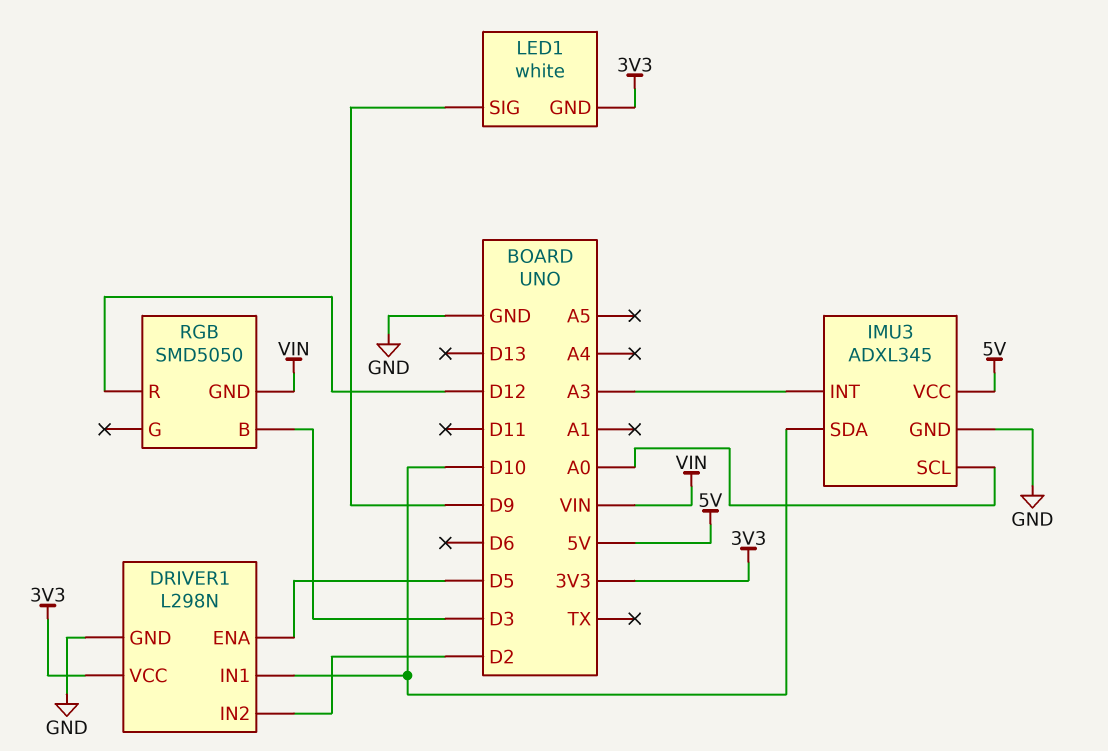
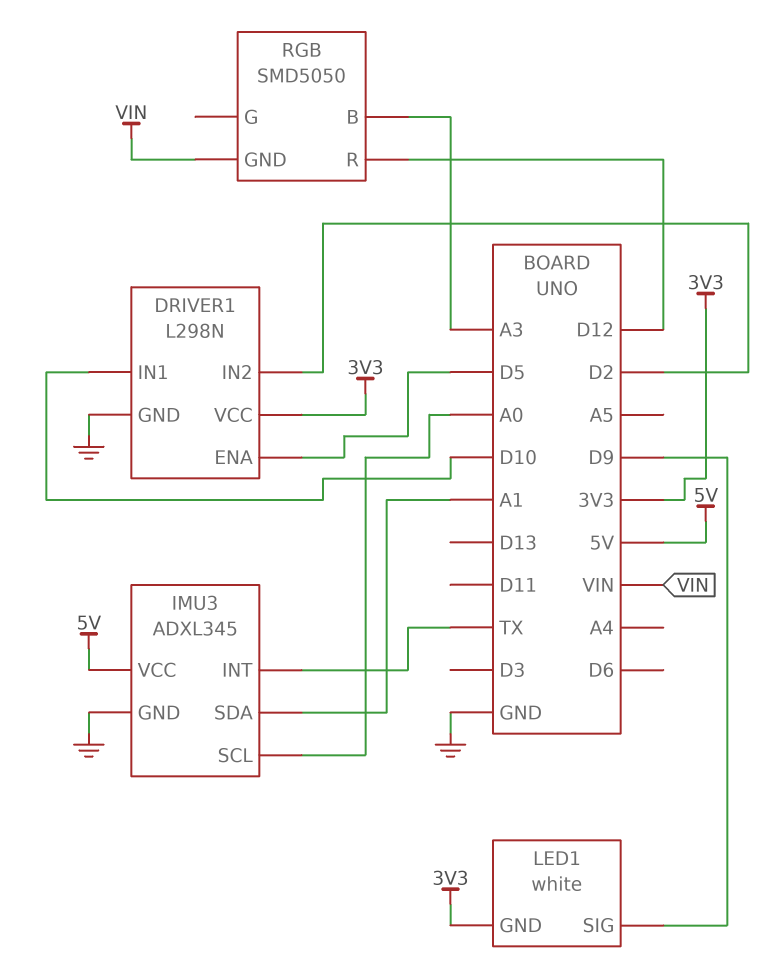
IMU3 pin INT: A3 -> TX
IMU3 pin SDA: D10 -> A1
RGB pin B: D3 -> A3

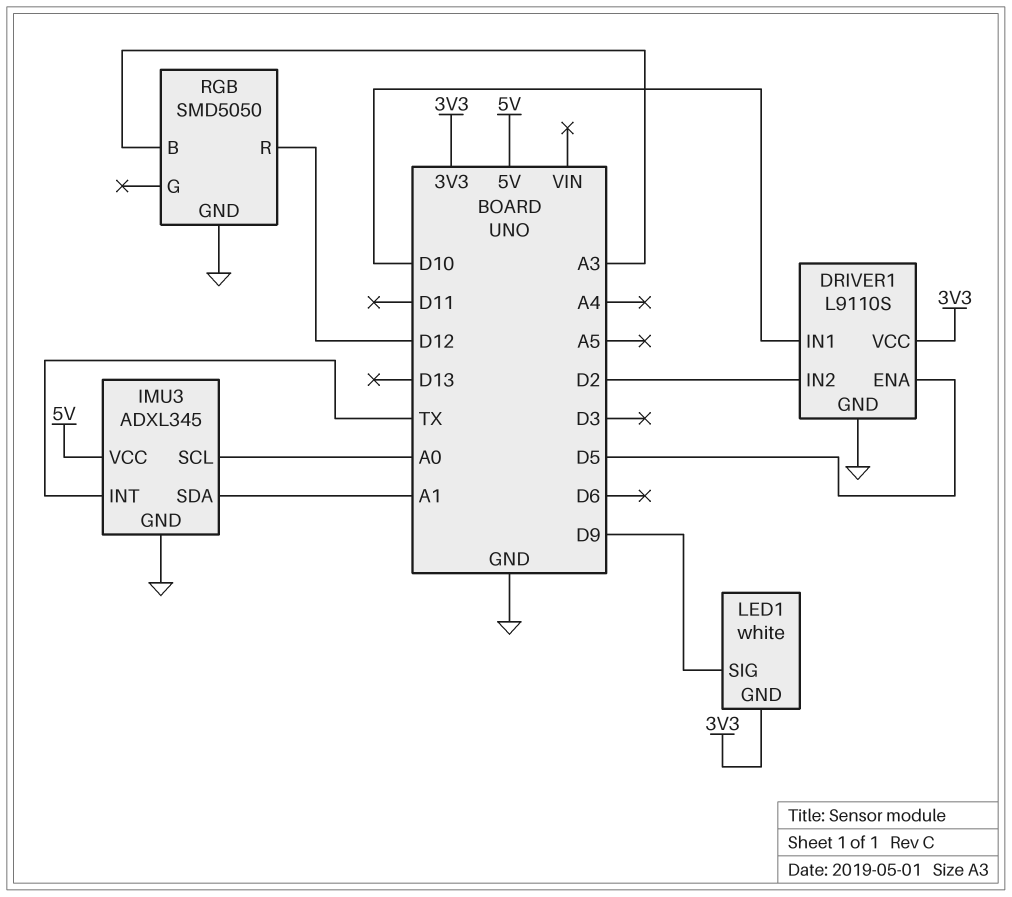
DRIVER1: L298N -> L9110S
RGB pin GND: VIN -> GND

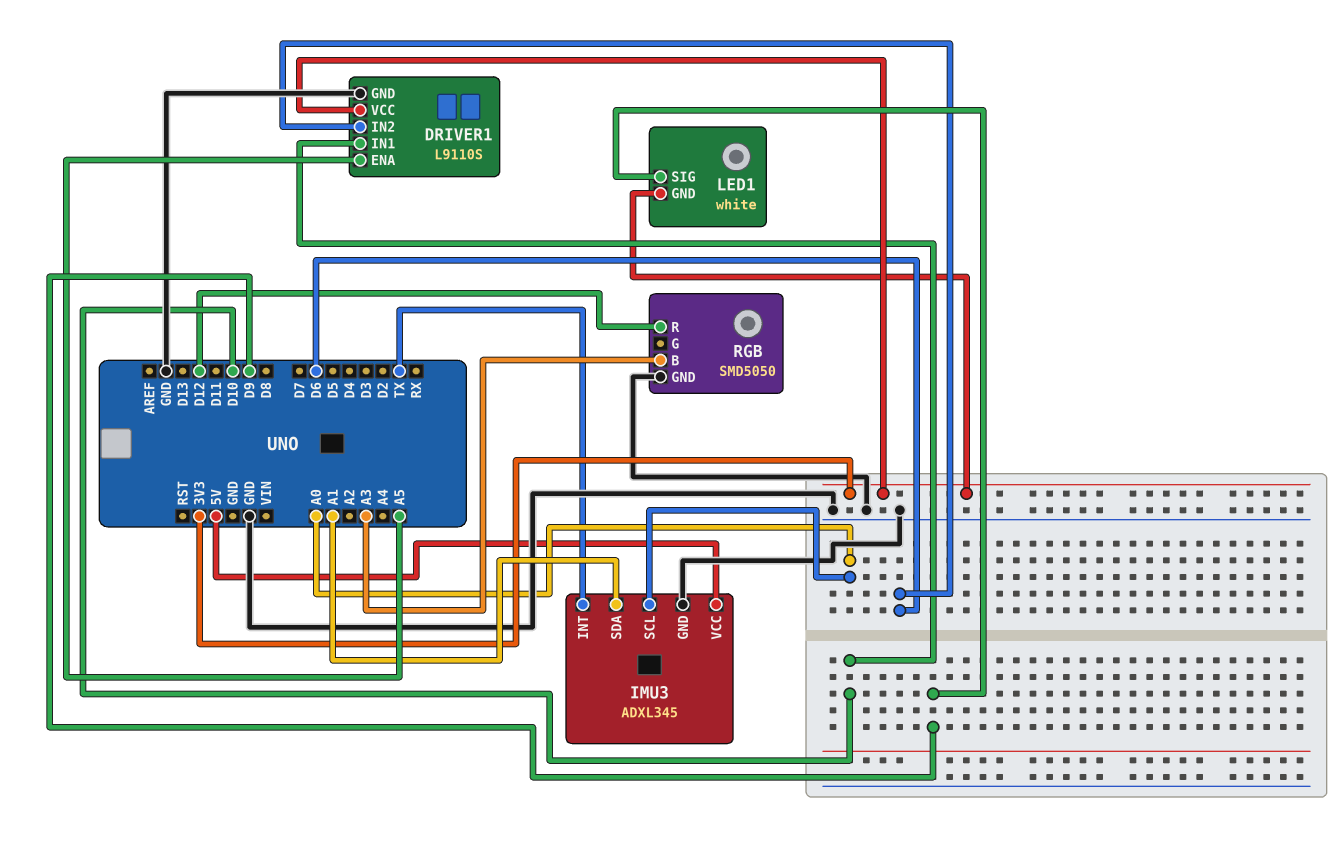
DRIVER1 pin ENA: D5 -> A5
DRIVER1 pin IN2: D2 -> D6

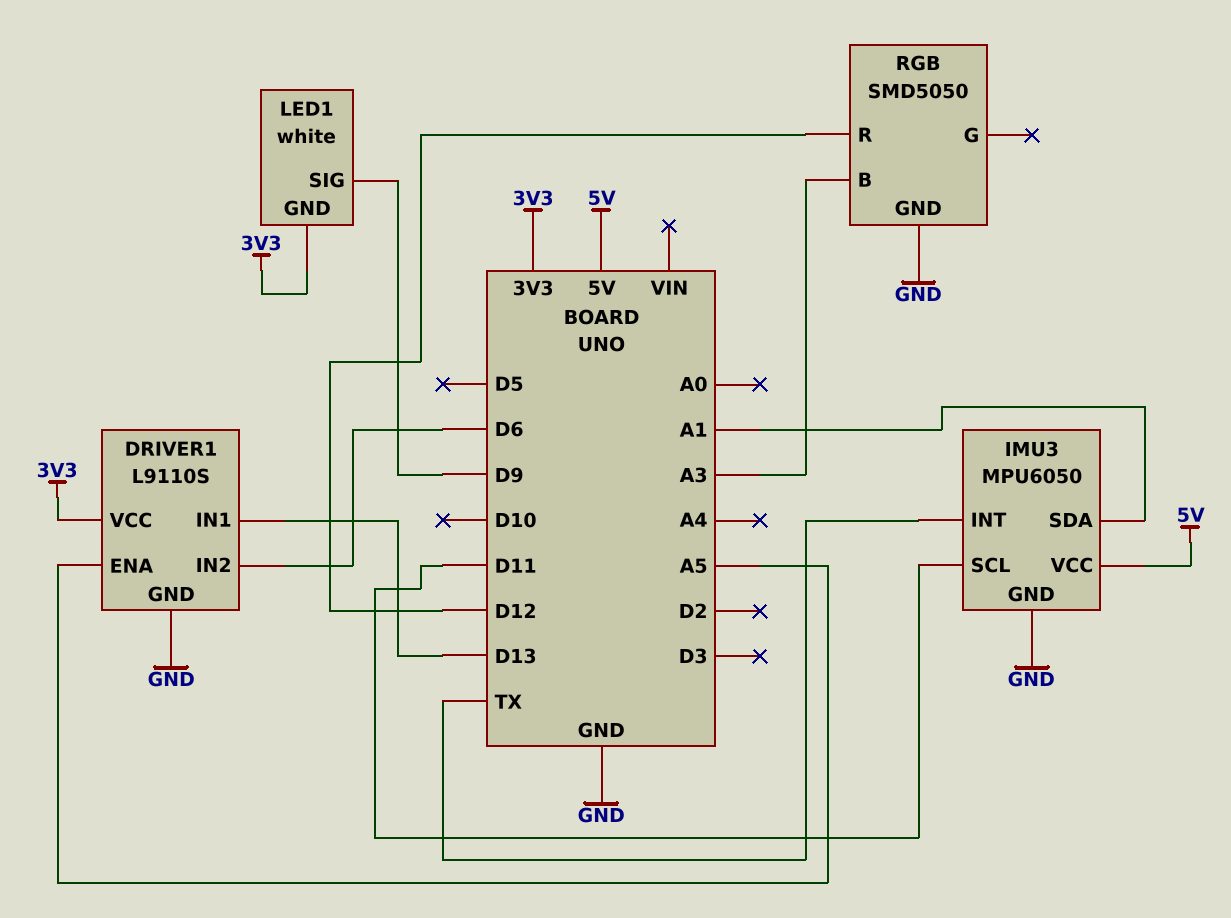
DRIVER1 pin IN1: D10 -> D13
IMU3: ADXL345 -> MPU6050
IMU3 pin SCL: A0 -> D11

